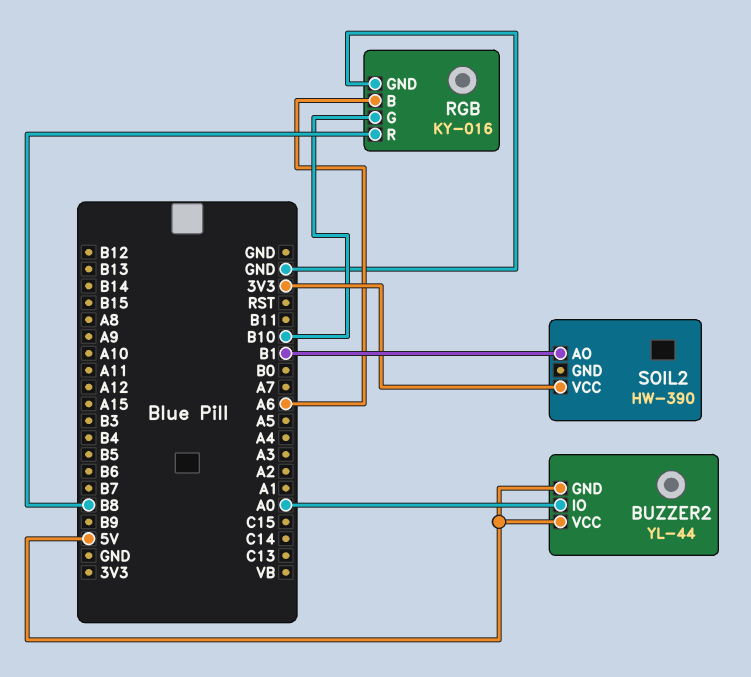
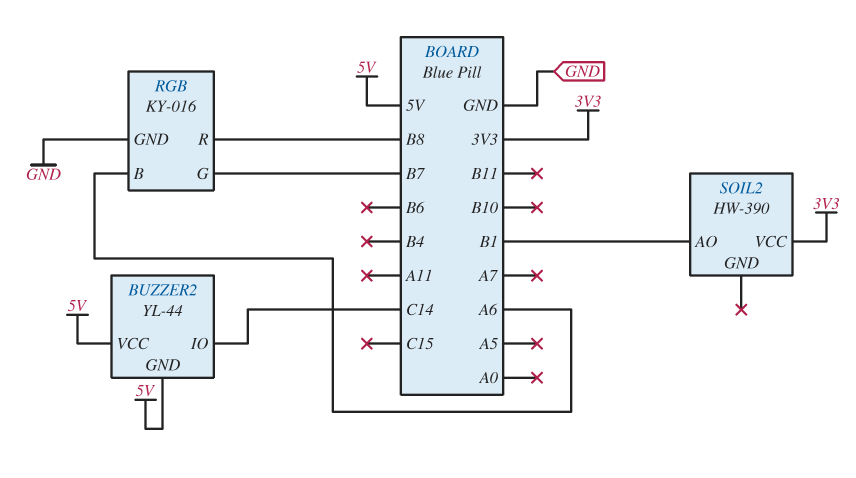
BUZZER2 pin IO: A0 -> C14
RGB pin G: B10 -> B7

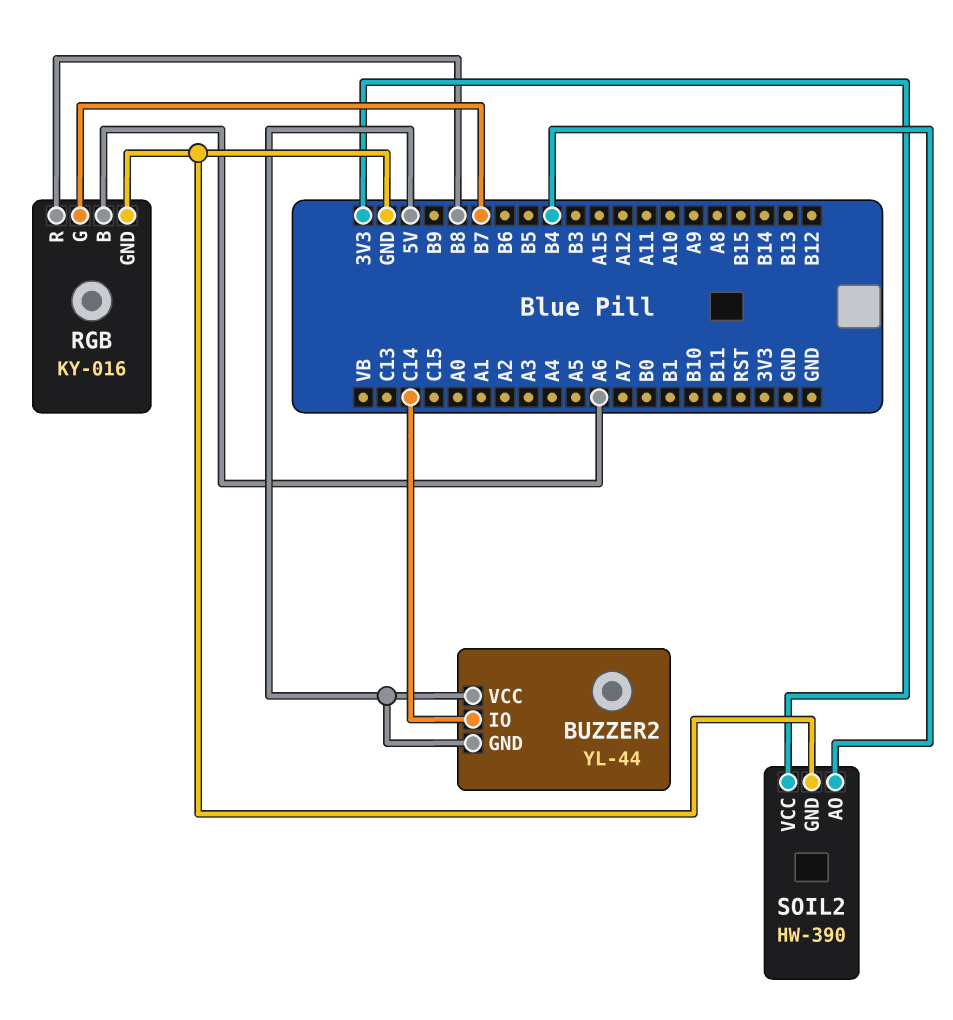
SOIL2 pin AO: B1 -> B4
SOIL2 pin GND: none -> GND

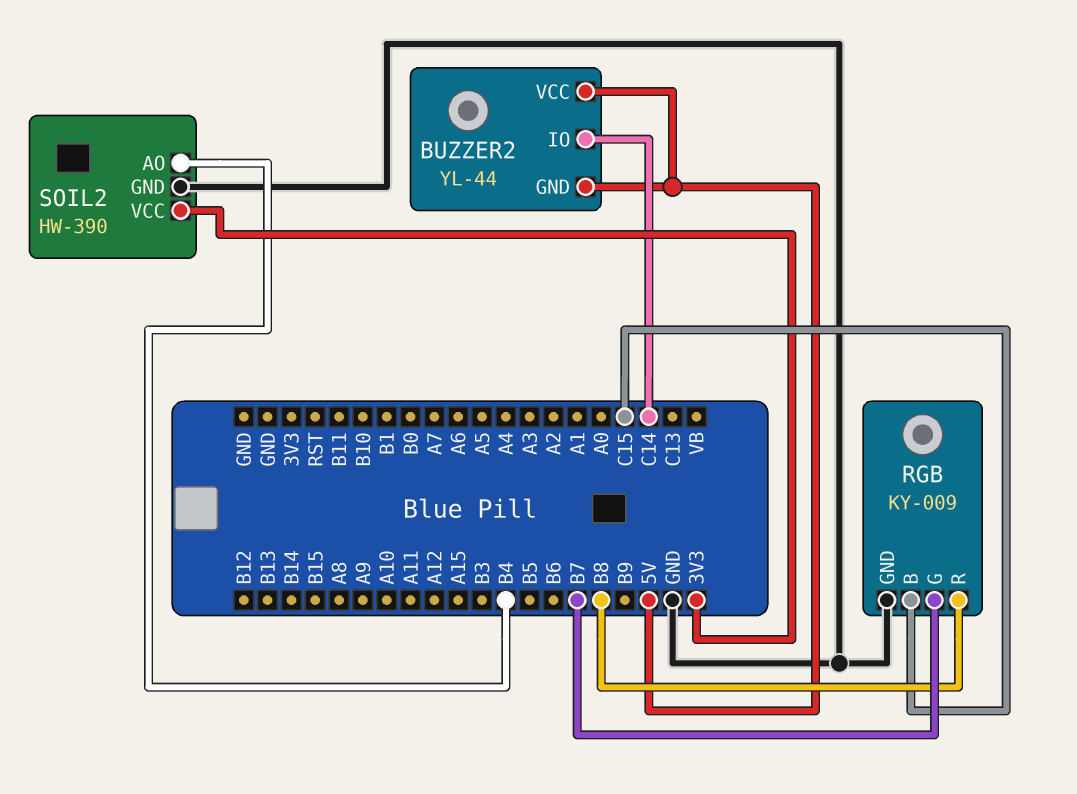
RGB: KY-016 -> KY-009
RGB pin B: A6 -> C15

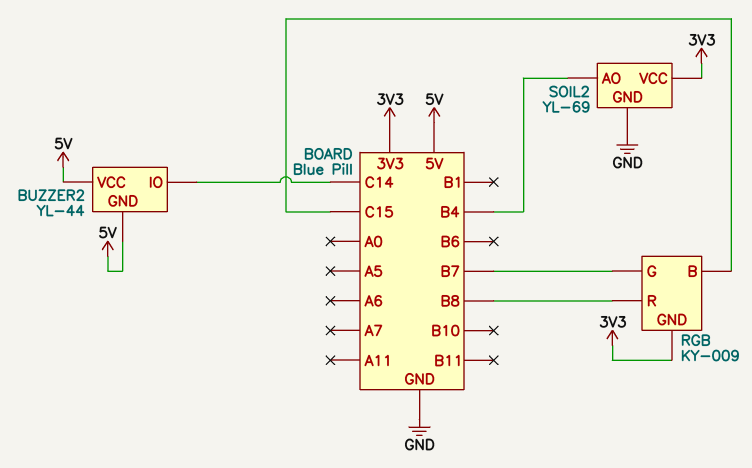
RGB pin GND: GND -> 3V3
SOIL2: HW-390 -> YL-69

